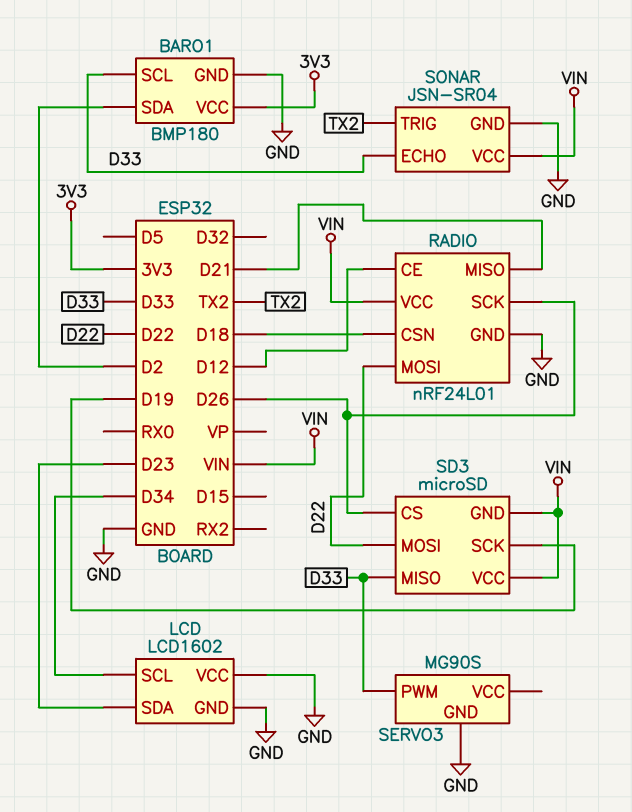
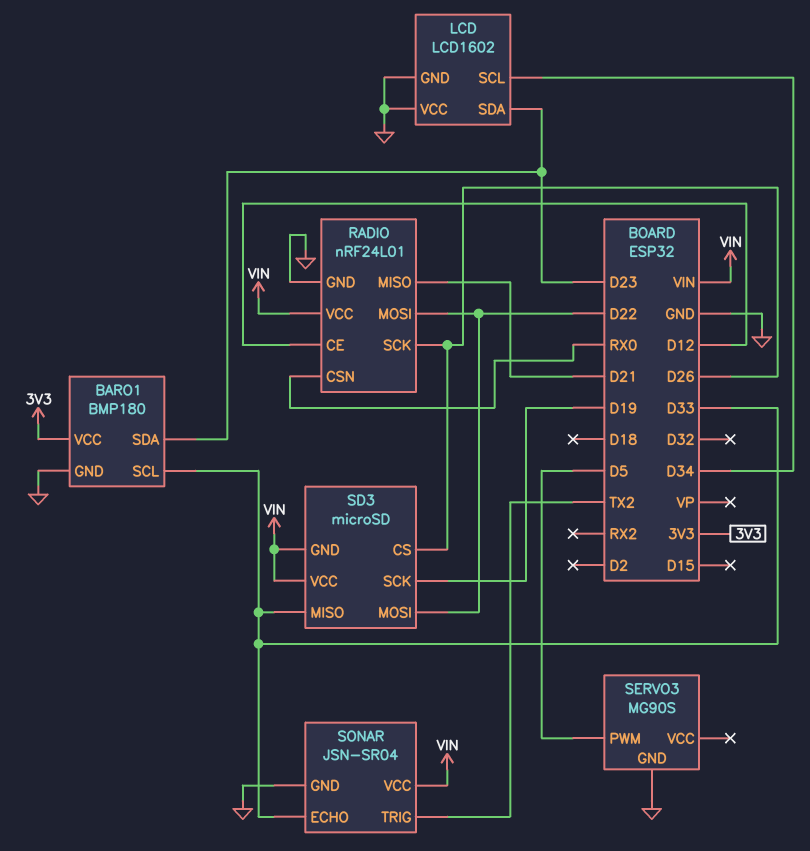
BARO1 pin SDA: D2 -> D23
RADIO pin CSN: D18 -> RX0
SERVO3 pin PWM: D33 -> D5

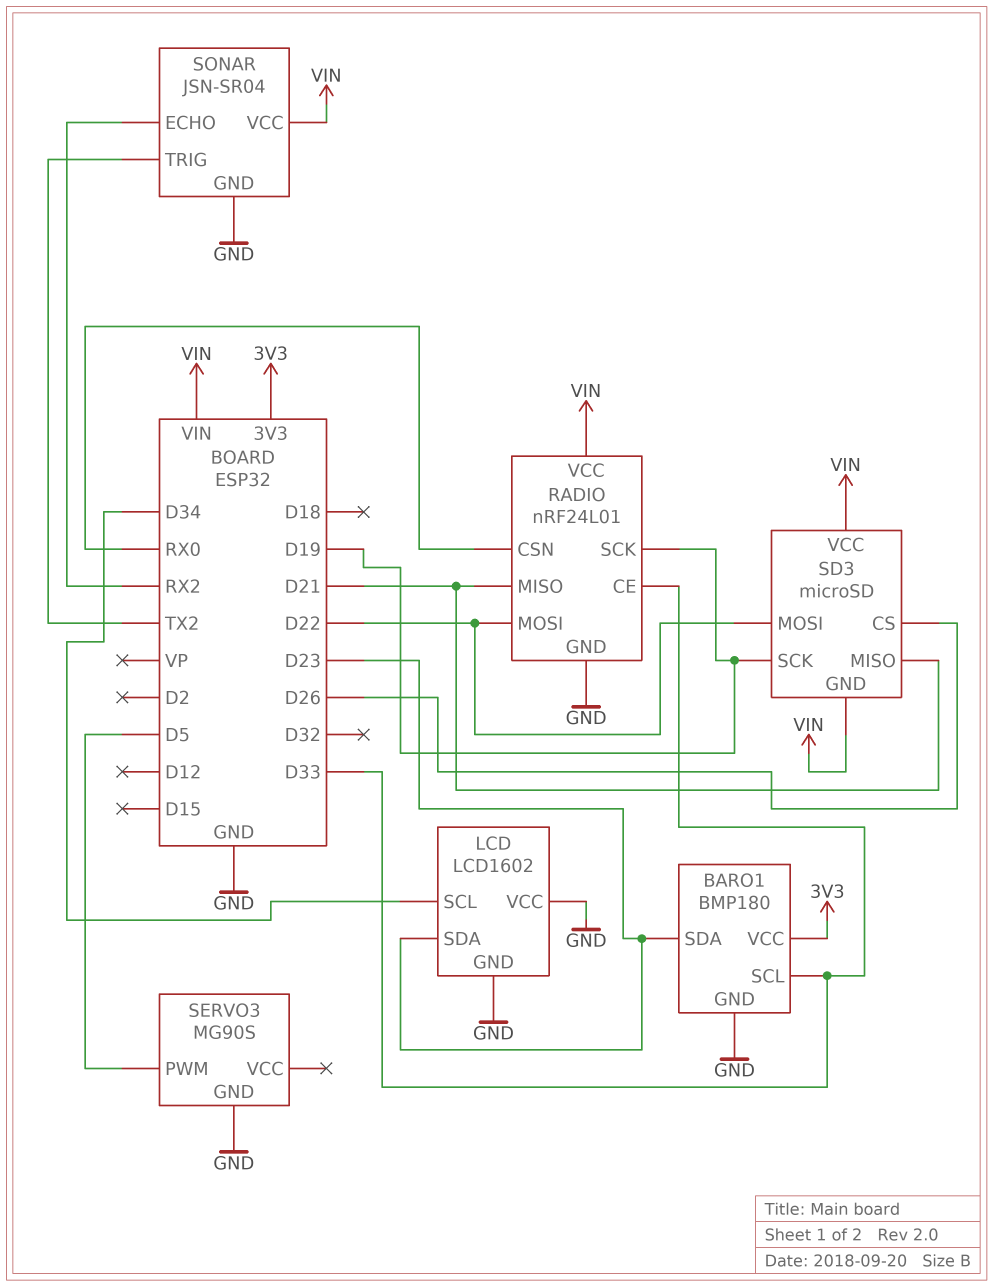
RADIO pin CE: D12 -> D33
RADIO pin SCK: D26 -> D19
SD3 pin MISO: D33 -> D21
SONAR pin ECHO: D33 -> RX2

